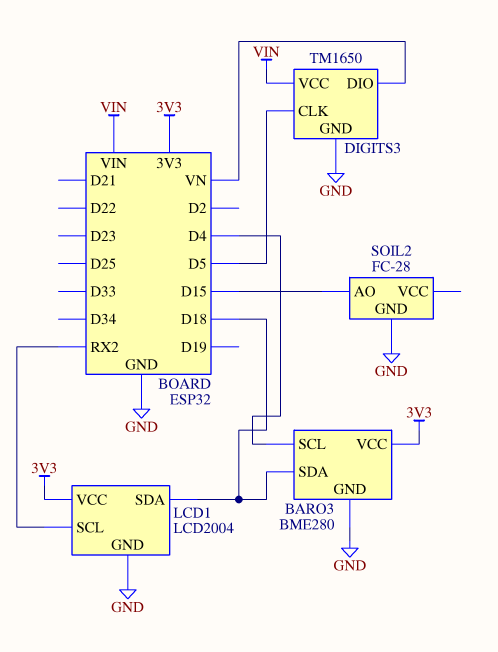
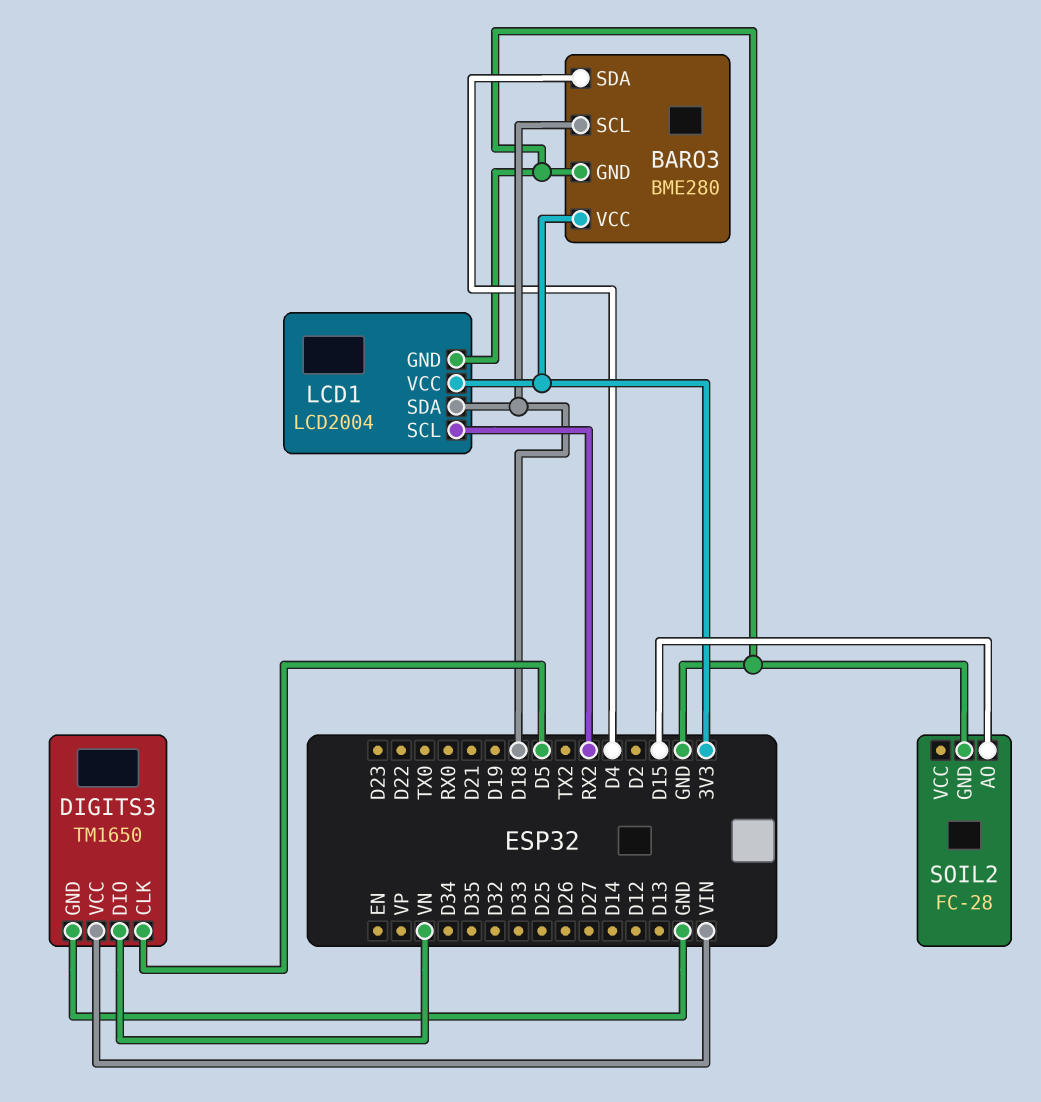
BARO3 pin SCL: D4 -> D18
BARO3 pin SDA: D18 -> D4

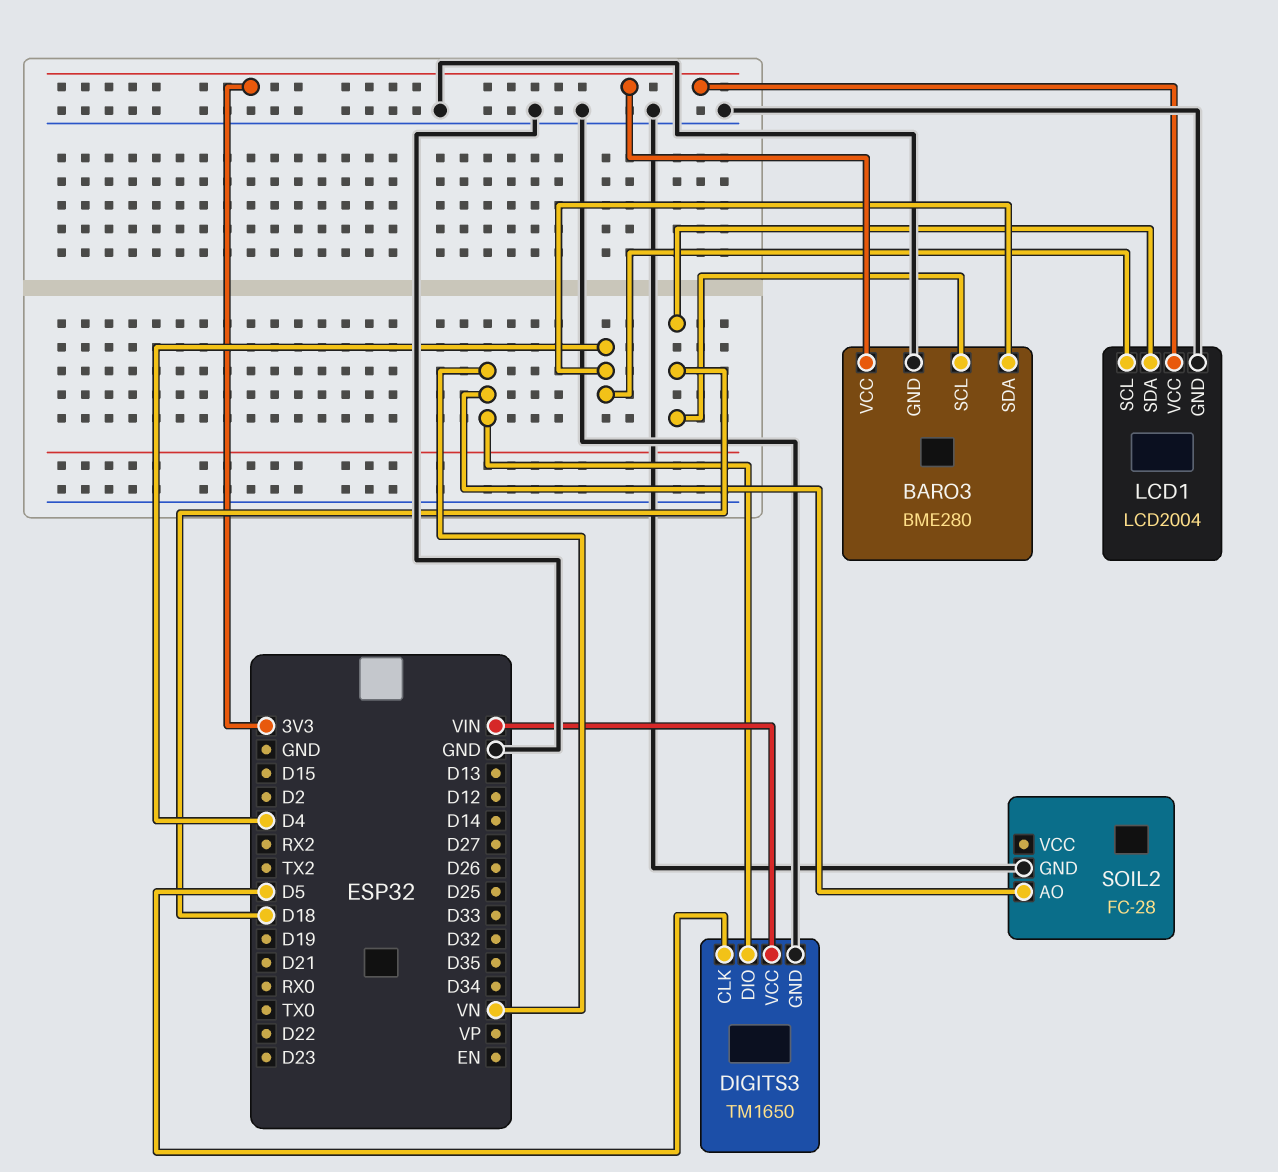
LCD1 pin SCL: RX2 -> D4
SOIL2 pin AO: D15 -> VN

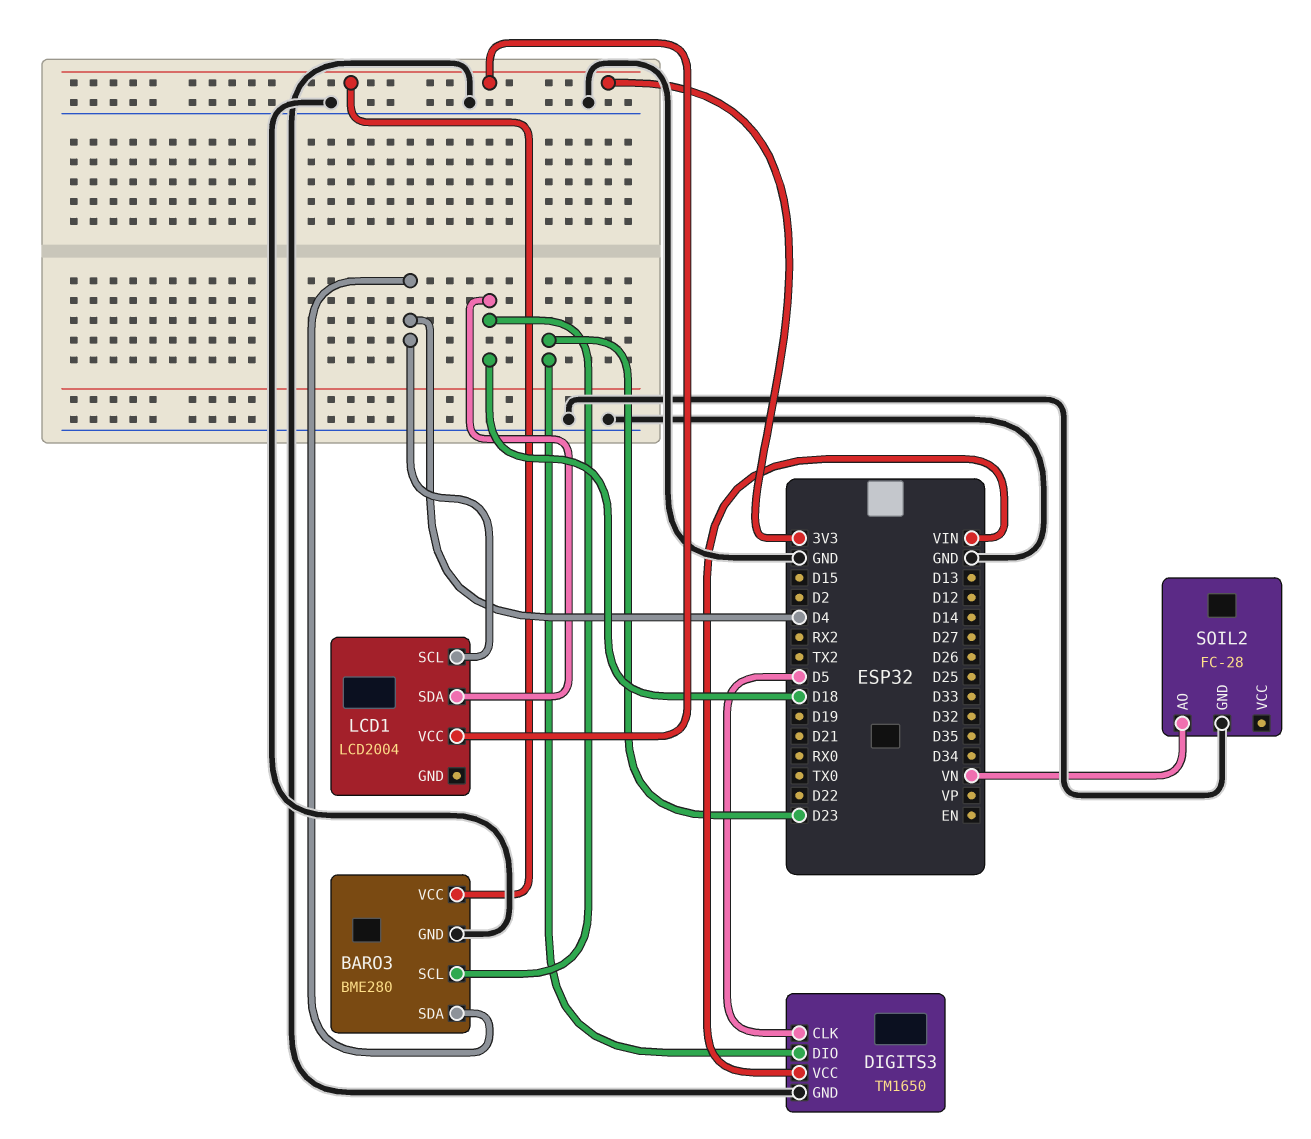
DIGITS3 pin DIO: VN -> D23
LCD1 pin GND: GND -> none

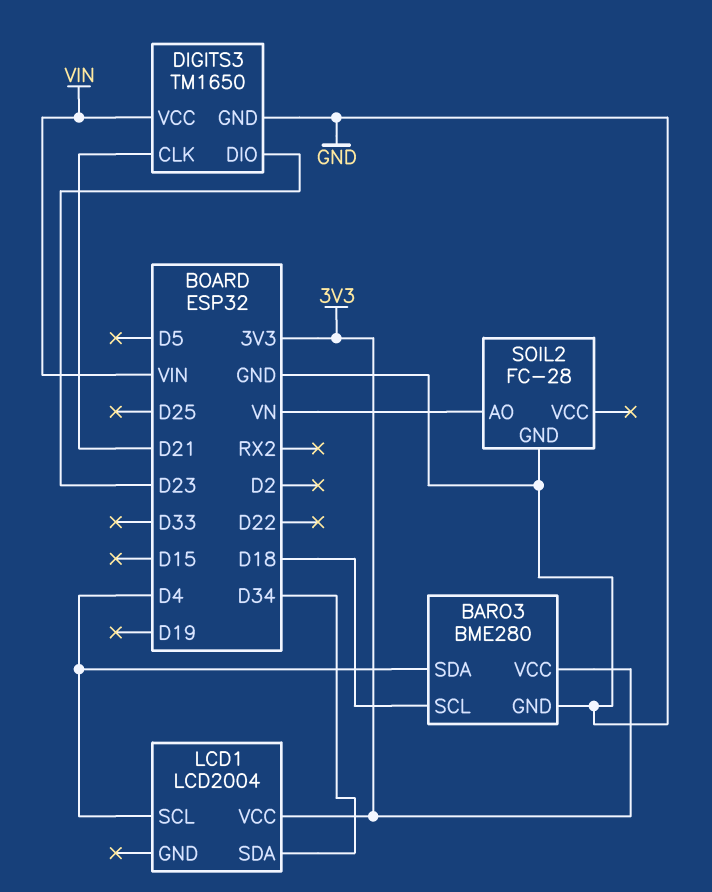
DIGITS3 pin CLK: D5 -> D21
LCD1 pin SDA: D18 -> D34

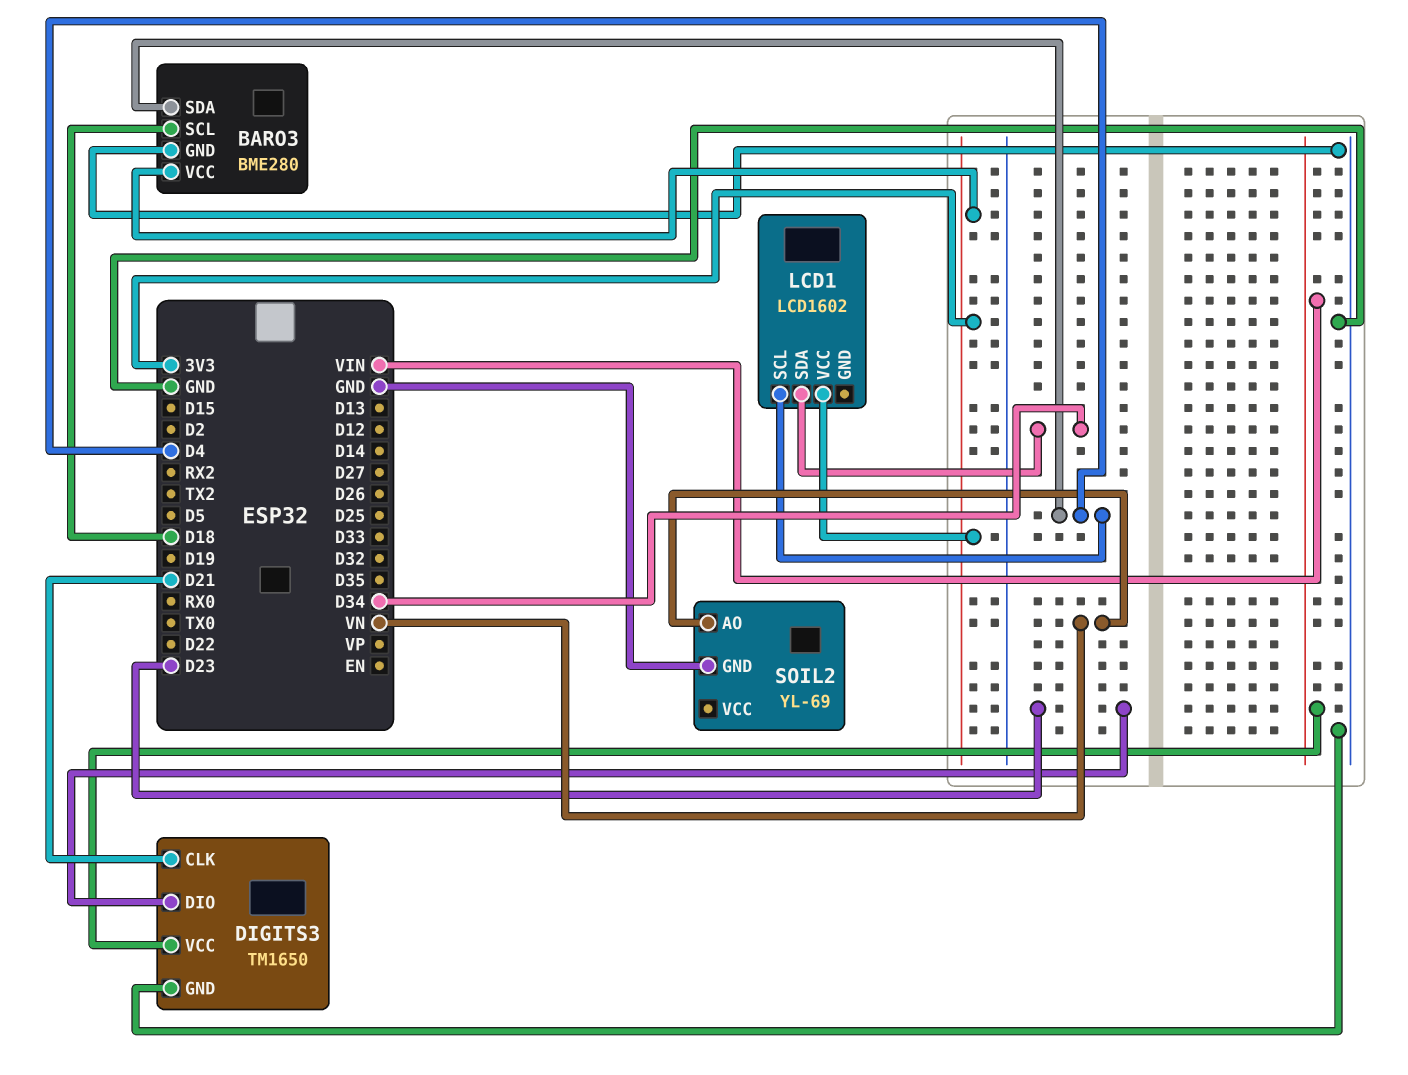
LCD1: LCD2004 -> LCD1602
SOIL2: FC-28 -> YL-69

